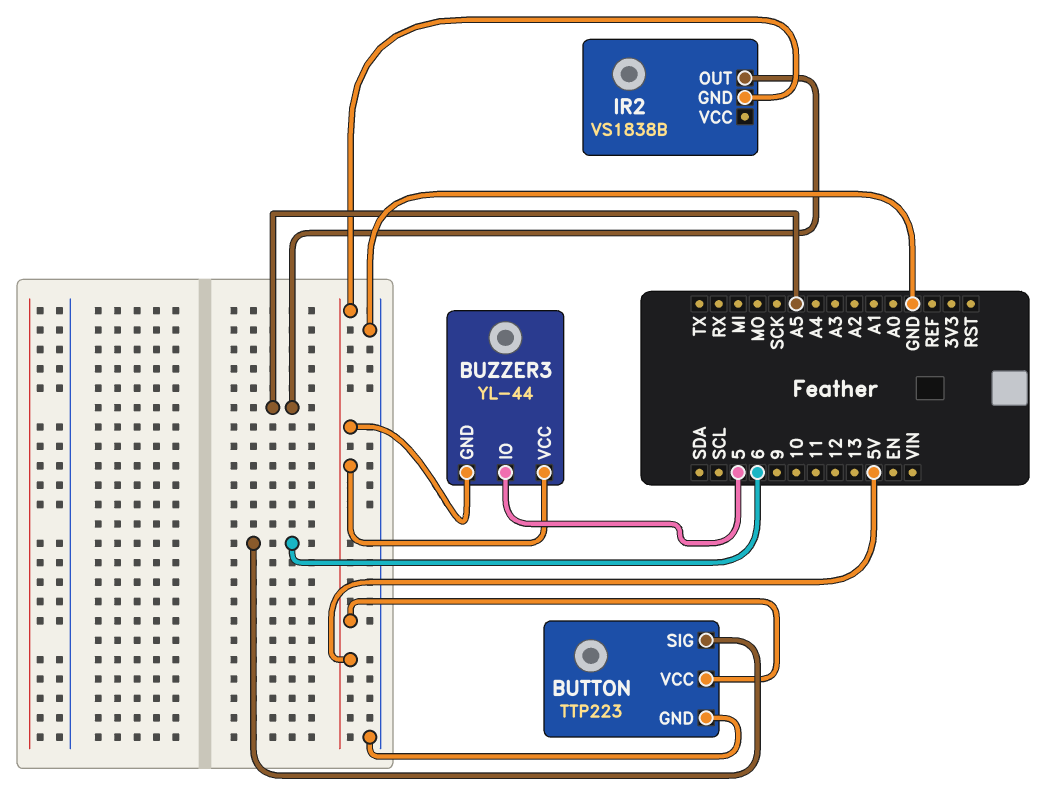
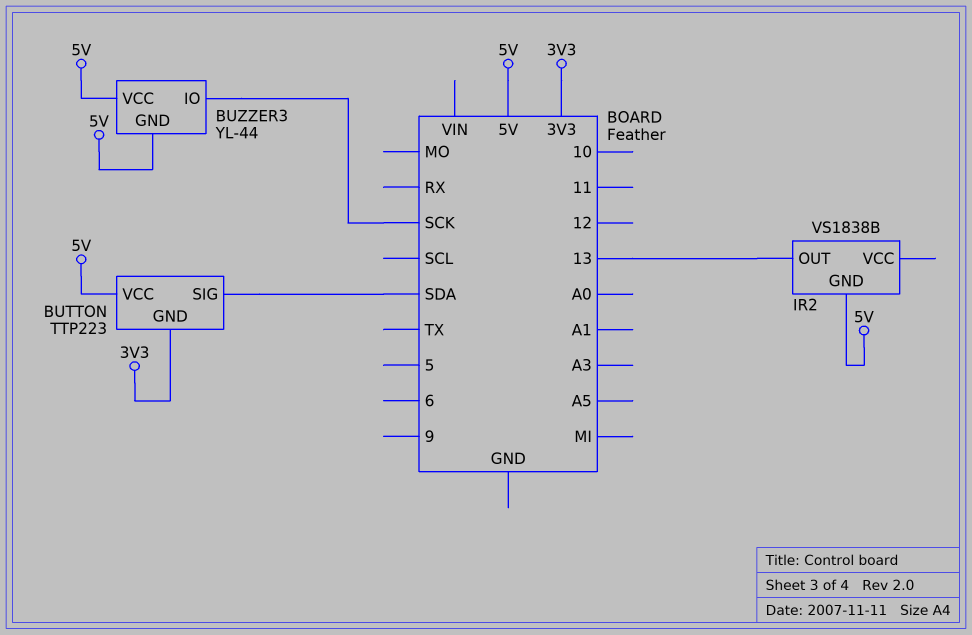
BUTTON pin GND: GND -> 3V3
BUTTON pin SIG: 6 -> SDA
BUZZER3 pin IO: 5 -> SCK
IR2 pin OUT: A5 -> 13

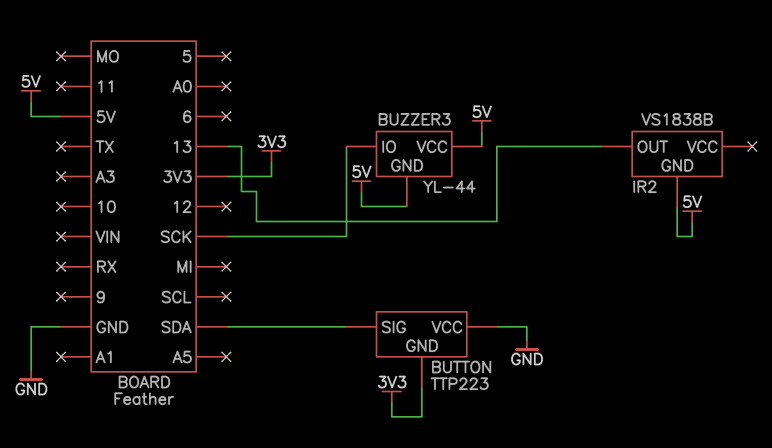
BUTTON pin VCC: 5V -> GND

